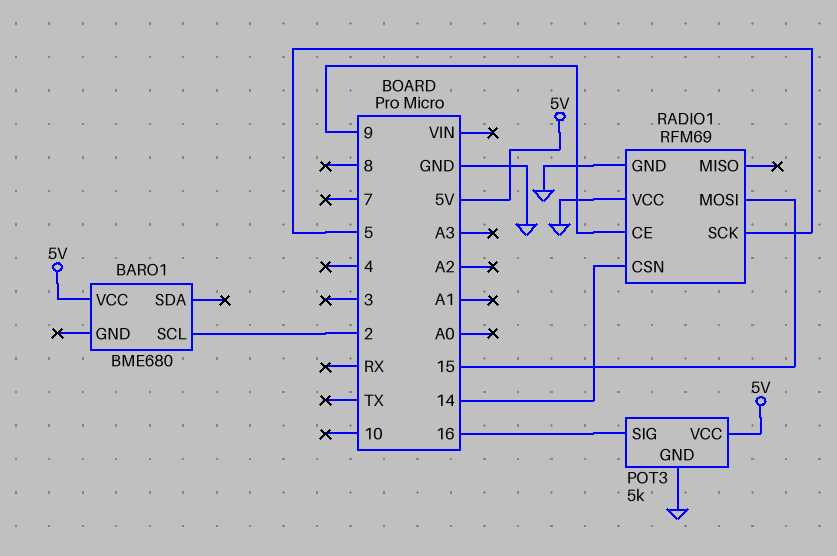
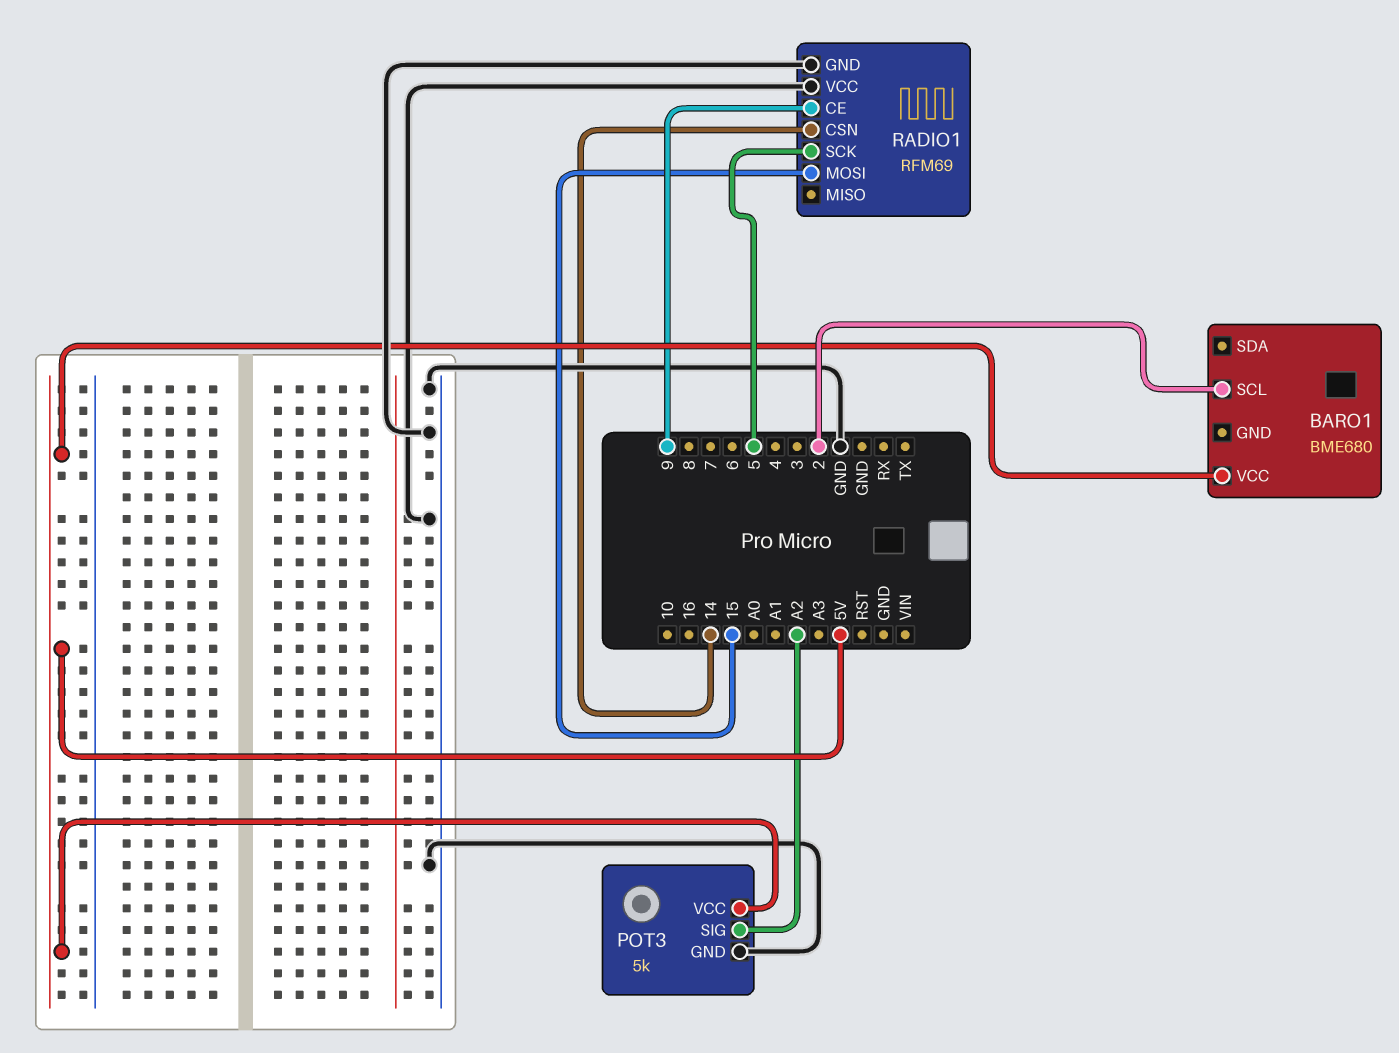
POT3 pin SIG: 16 -> A2

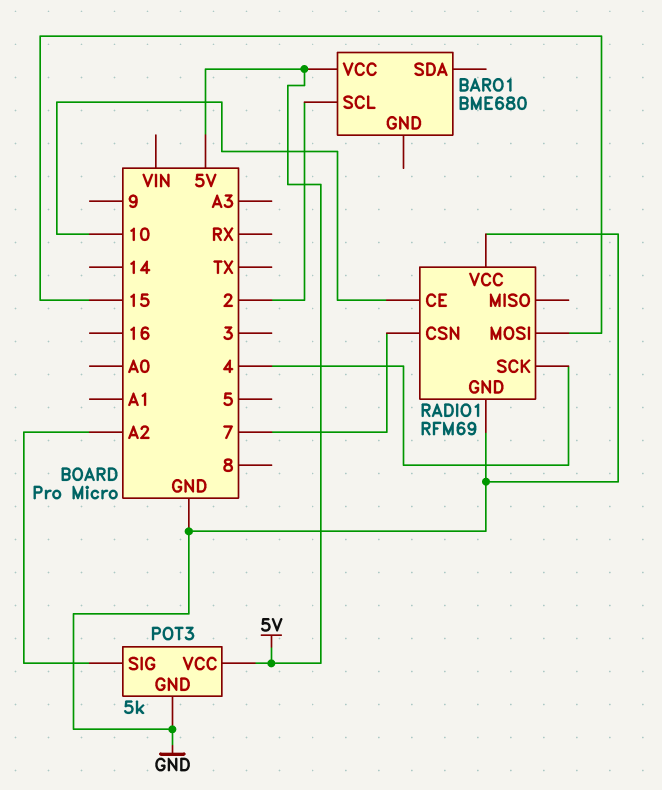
RADIO1 pin CE: 9 -> 10
RADIO1 pin CSN: 14 -> 7
RADIO1 pin SCK: 5 -> 4

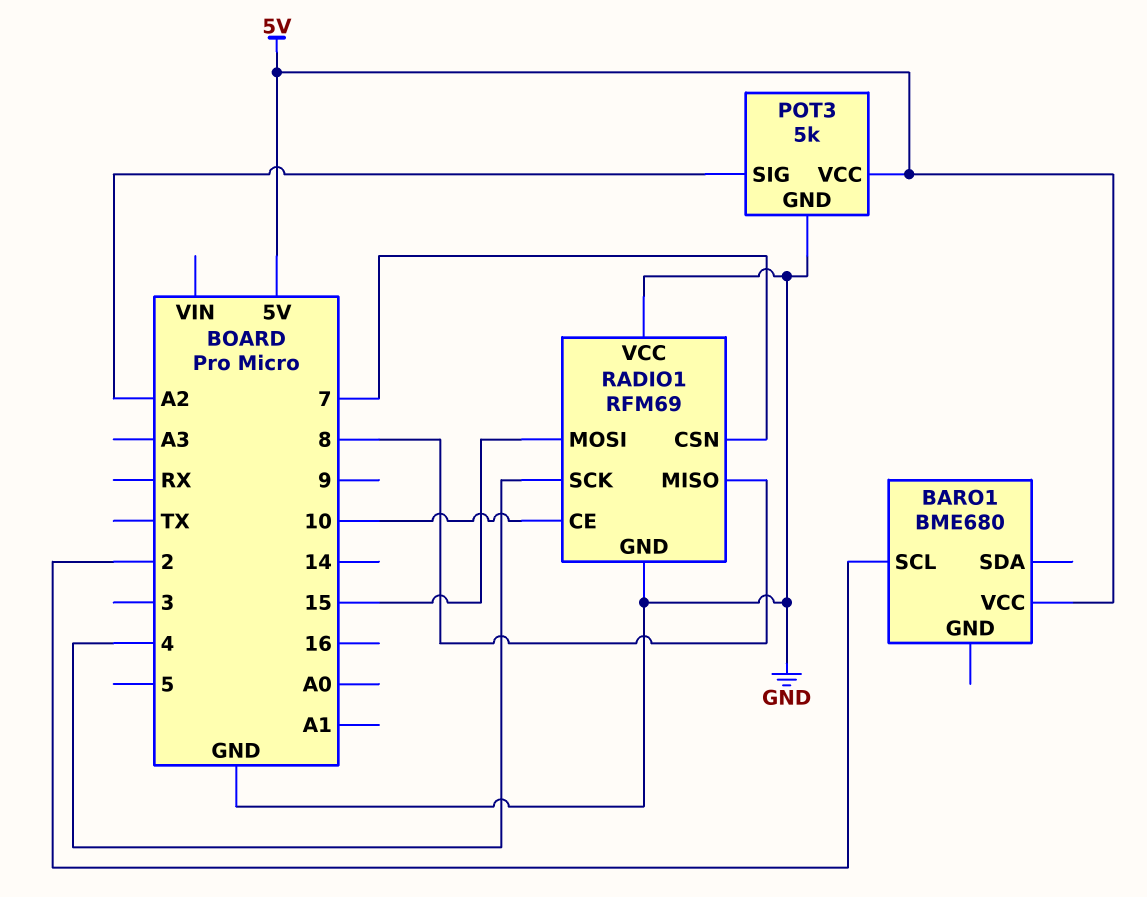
RADIO1 pin MISO: none -> 8

